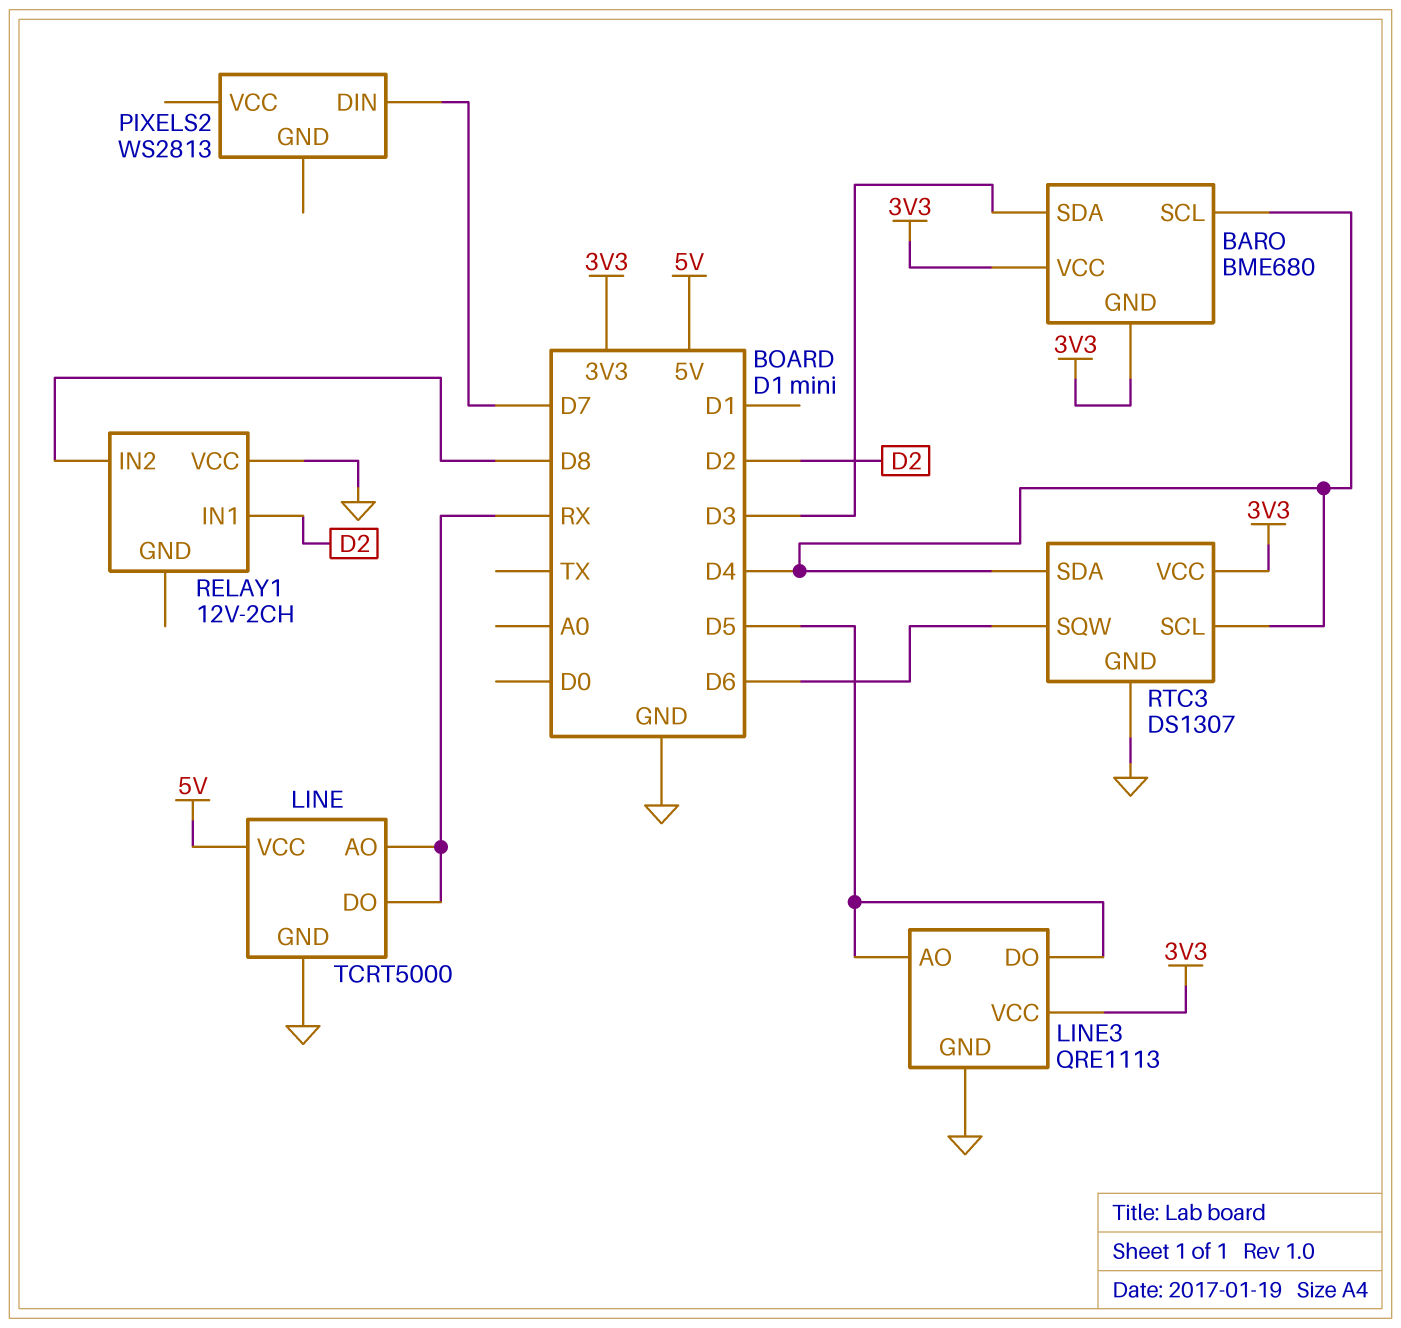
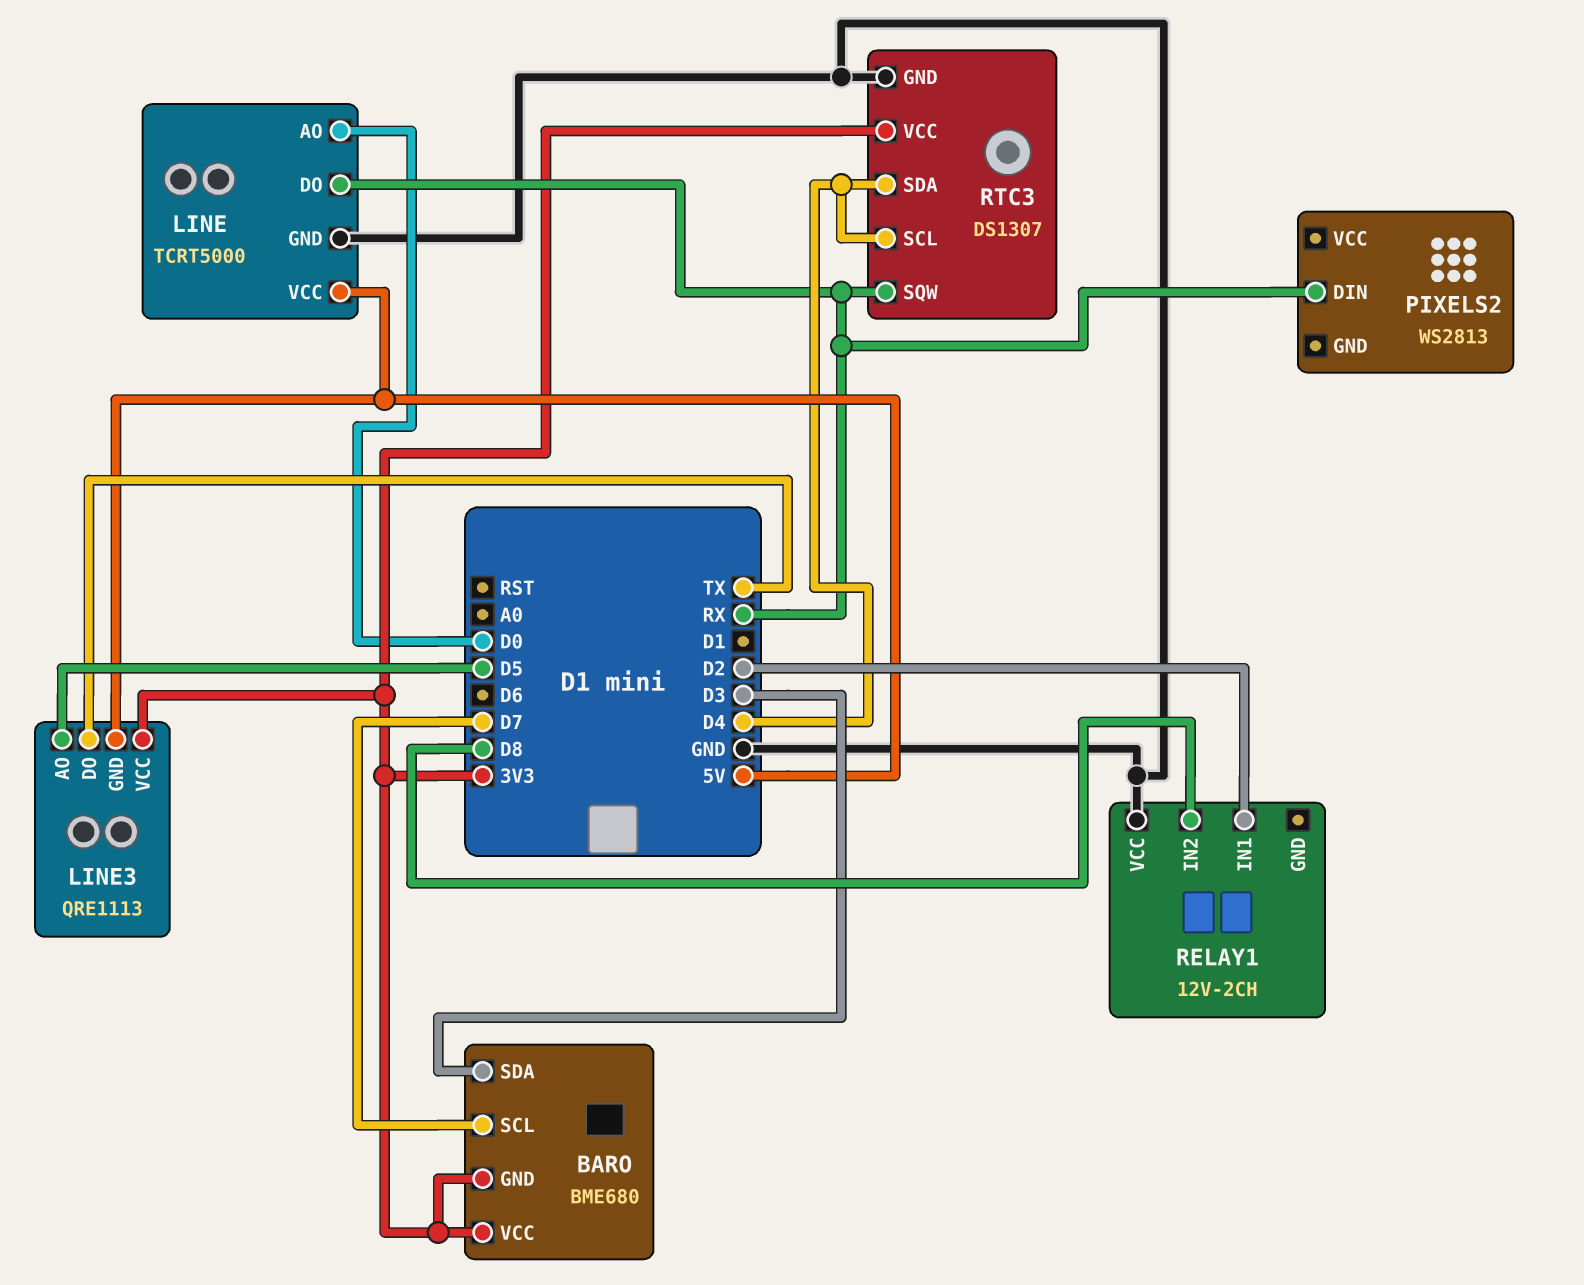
BARO pin SCL: D4 -> D7
LINE pin AO: RX -> D0
LINE3 pin DO: D5 -> TX
LINE3 pin GND: GND -> 5V
PIXELS2 pin DIN: D7 -> RX
RTC3 pin SQW: D6 -> RX

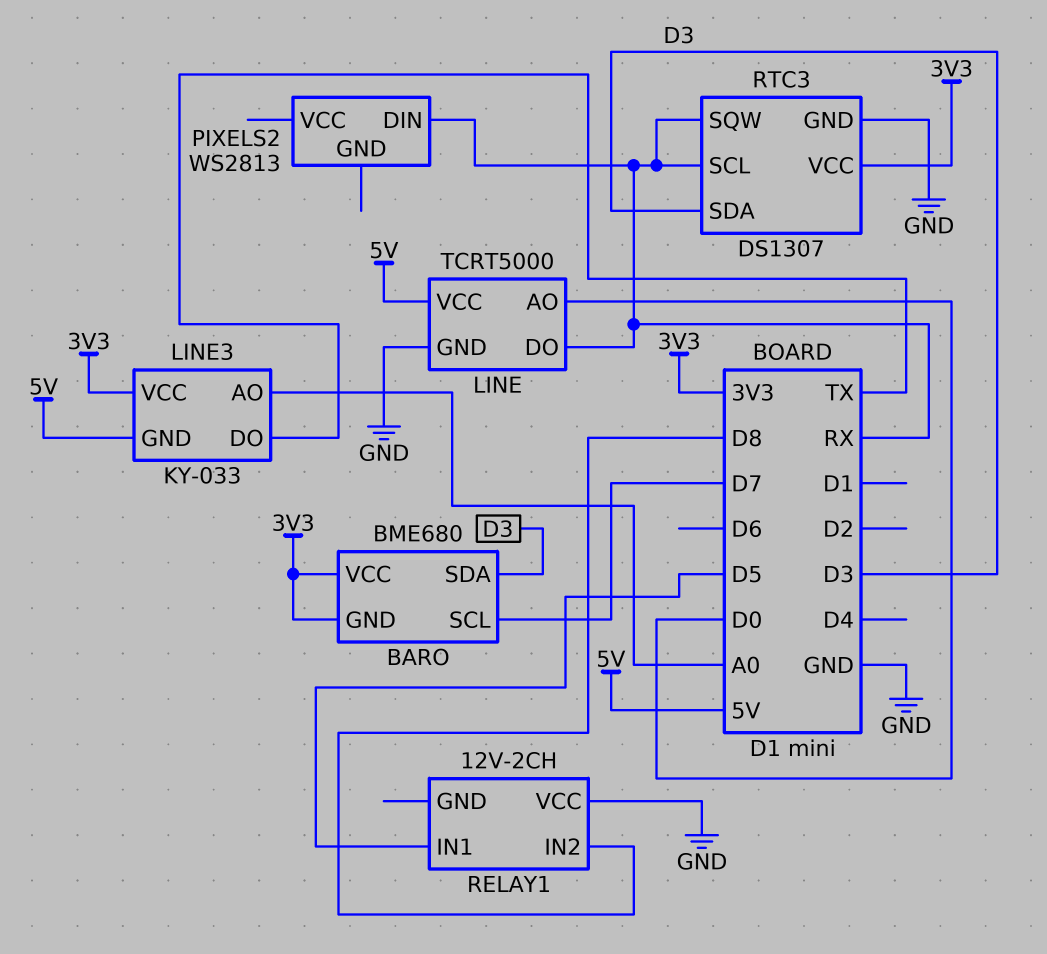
LINE3: QRE1113 -> KY-033
LINE3 pin AO: D5 -> A0
RELAY1 pin IN1: D2 -> D5
RTC3 pin SCL: D4 -> RX
RTC3 pin SDA: D4 -> D3

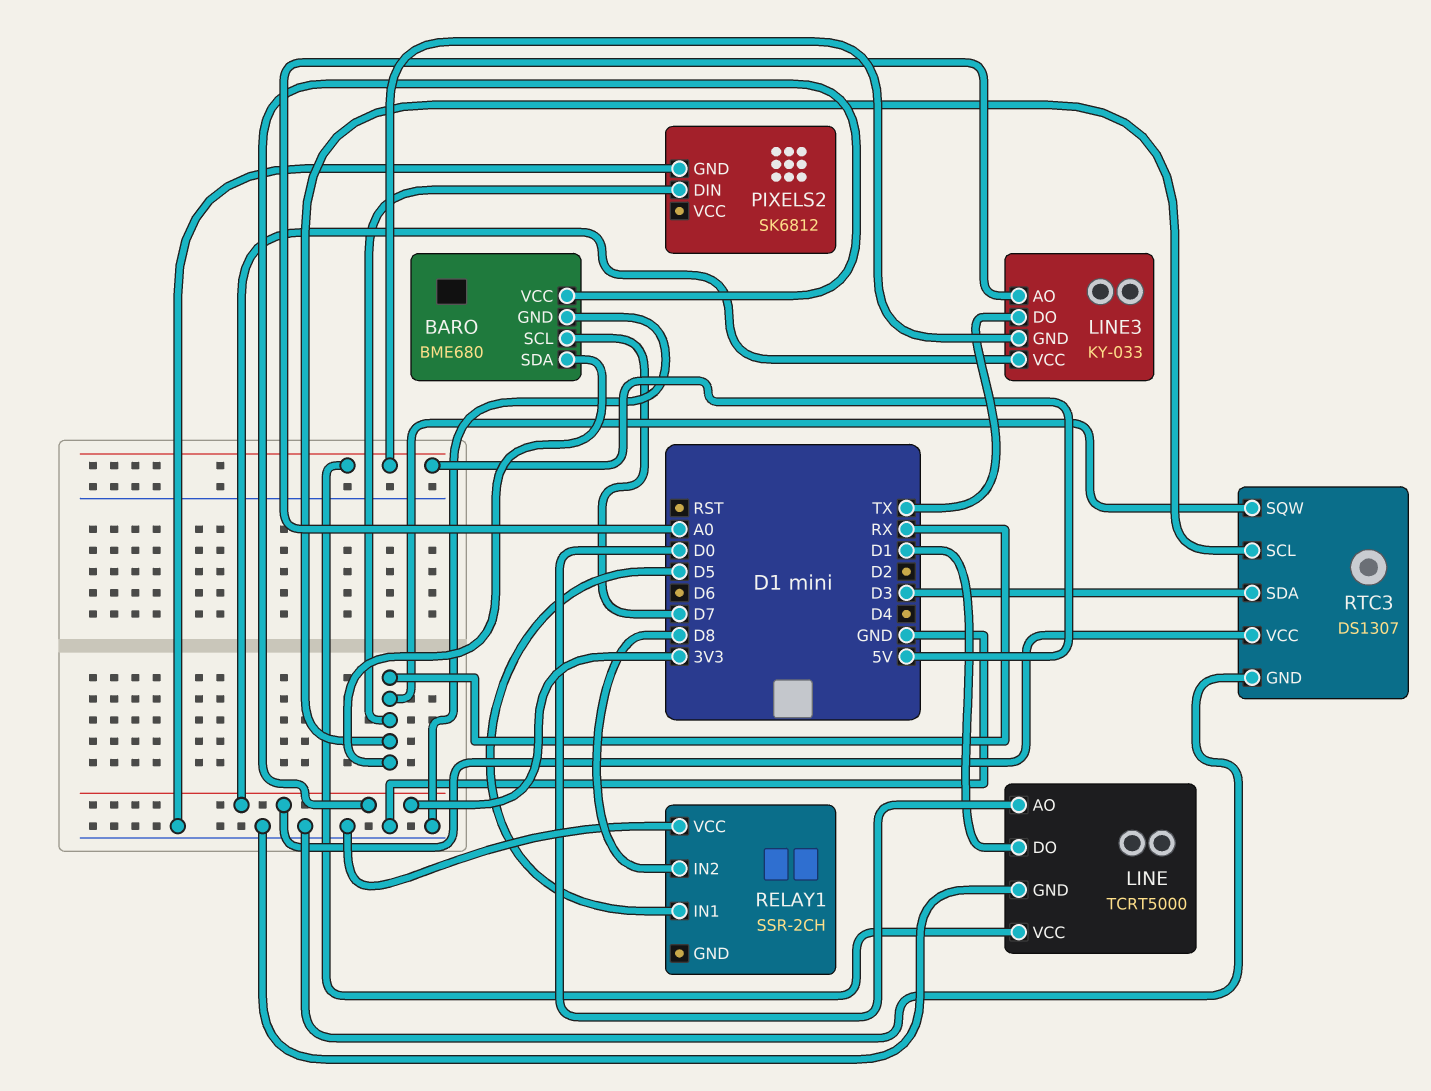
BARO pin GND: 3V3 -> GND
BARO pin SDA: D3 -> RX
LINE pin DO: RX -> D1
PIXELS2: WS2813 -> SK6812
PIXELS2 pin GND: none -> GND
RELAY1: 12V-2CH -> SSR-2CH

